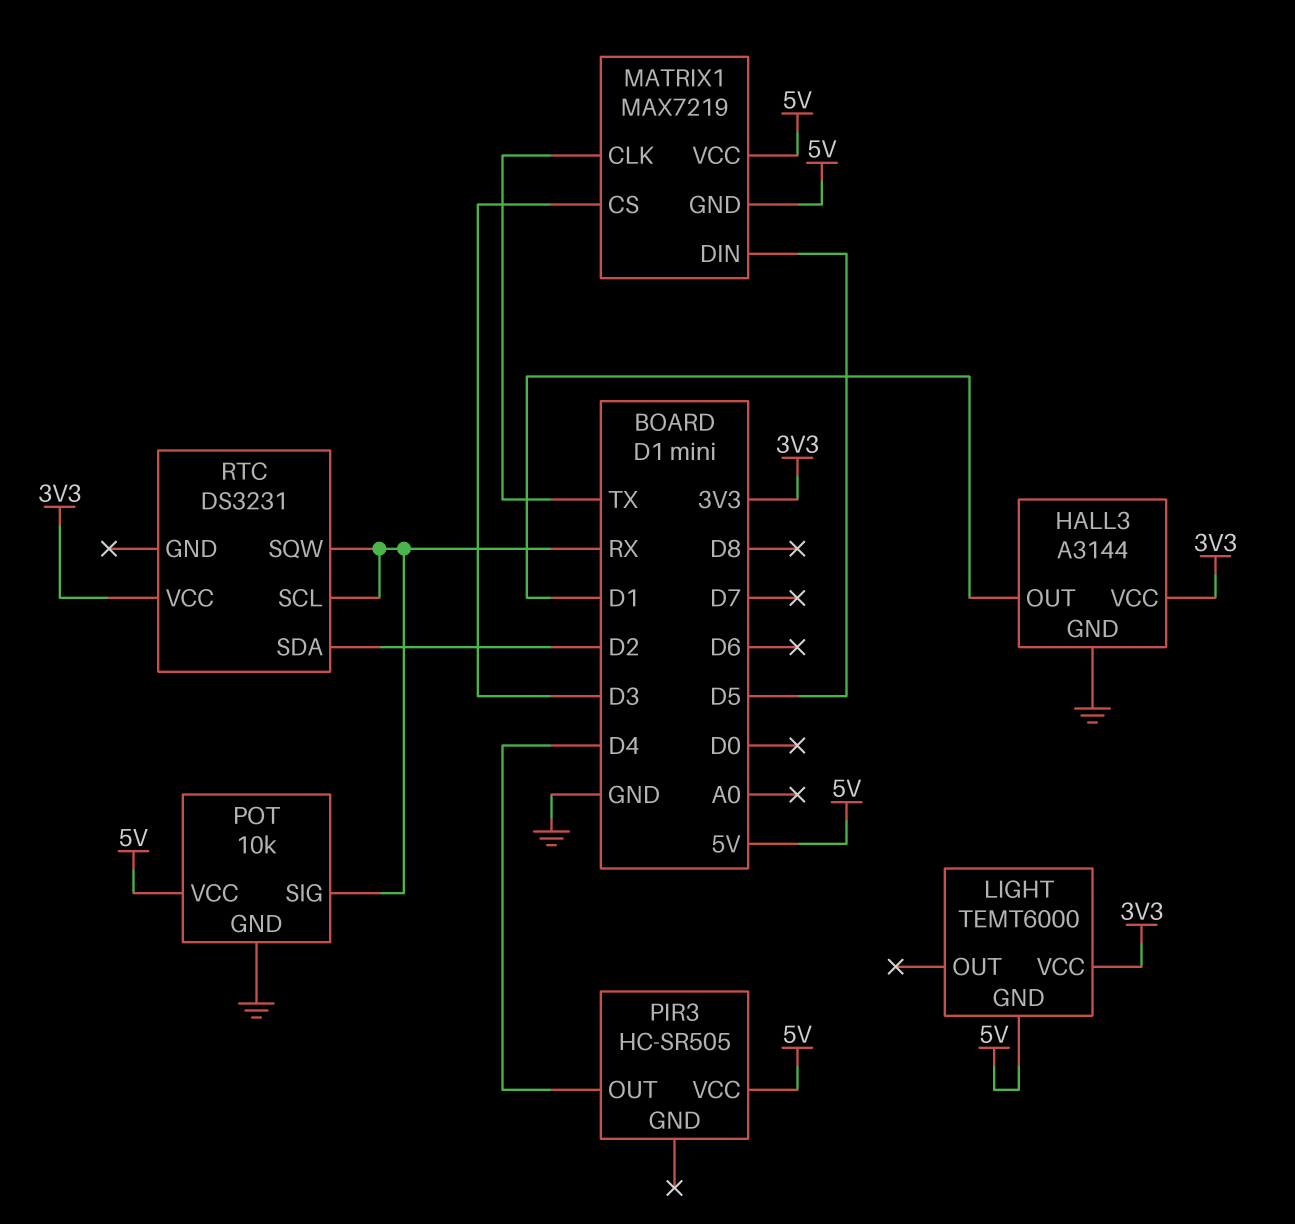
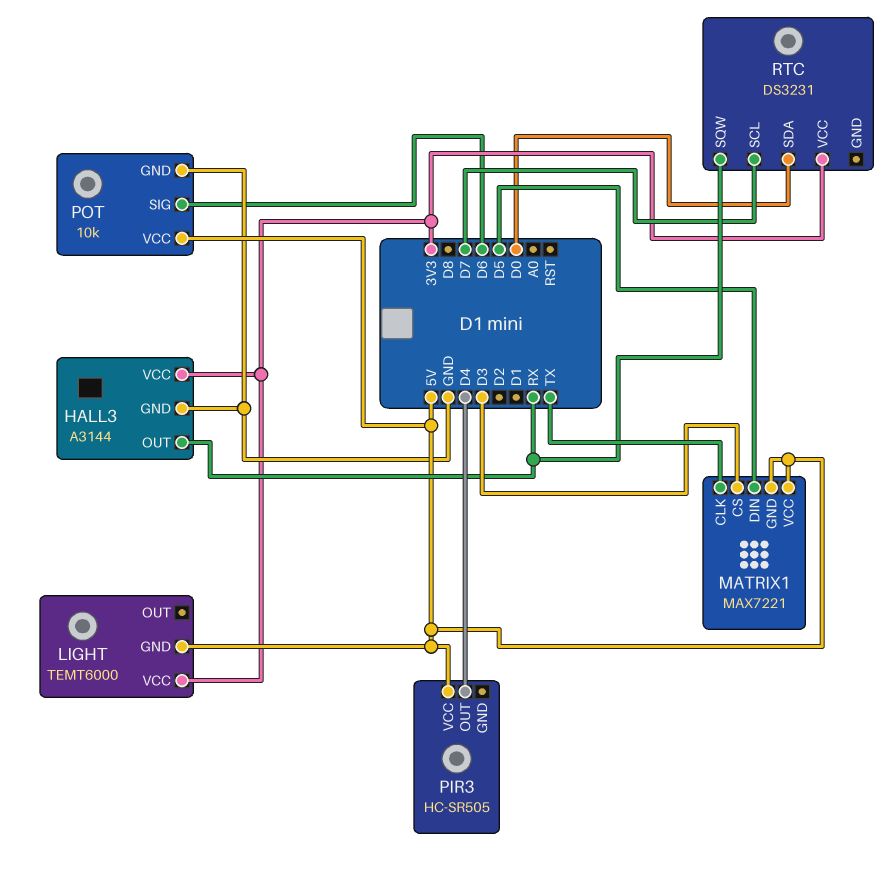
HALL3 pin OUT: D1 -> RX
MATRIX1: MAX7219 -> MAX7221
POT pin SIG: RX -> D6
RTC pin SCL: RX -> D7
RTC pin SDA: D2 -> D0

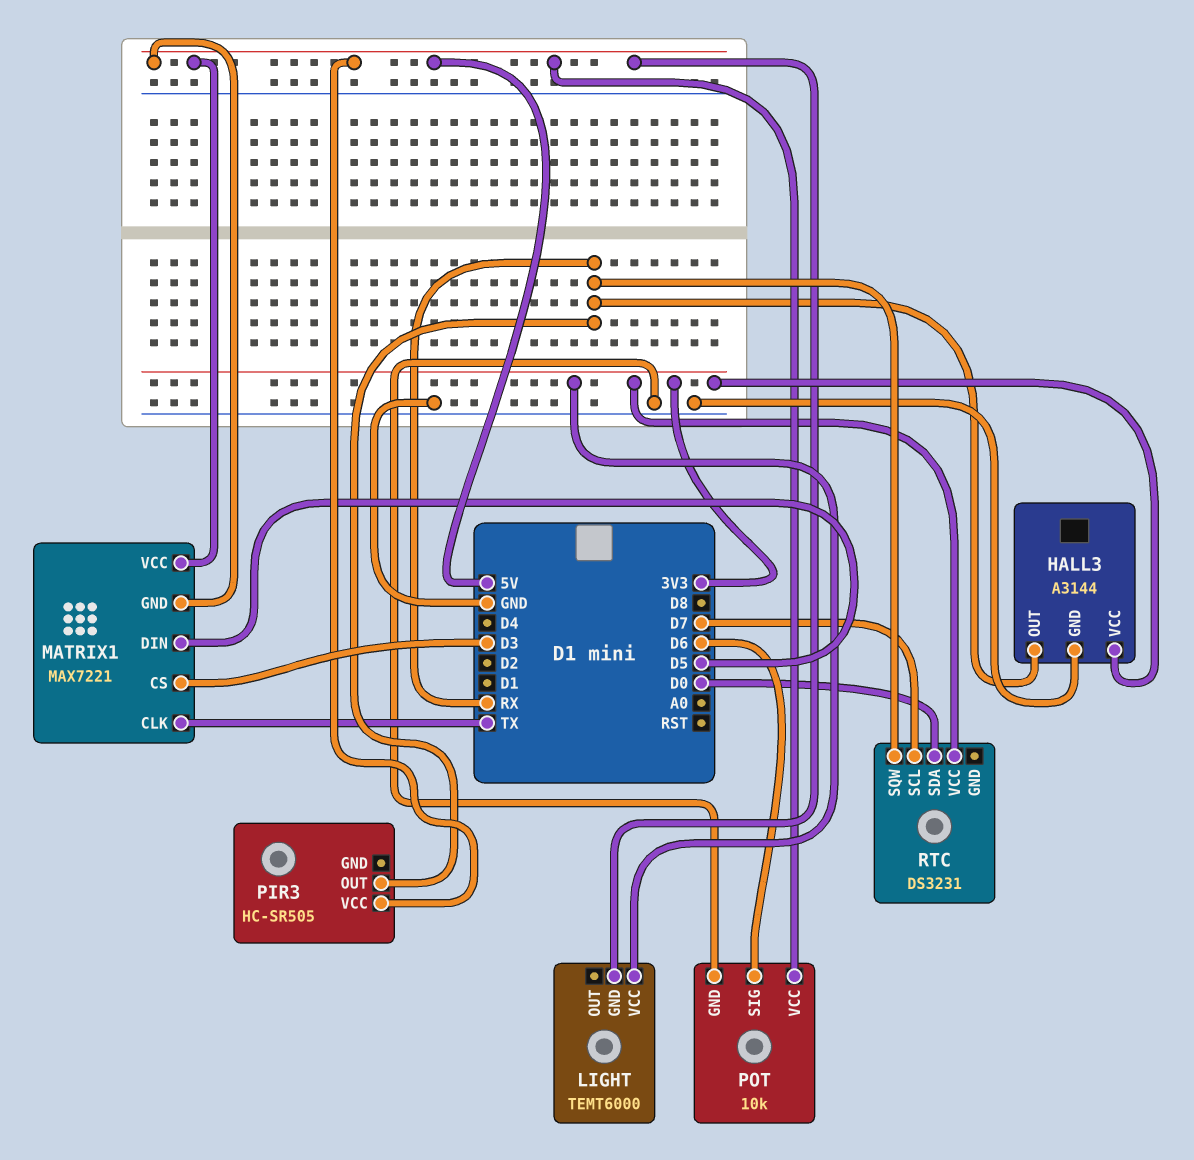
PIR3 pin OUT: D4 -> RX

